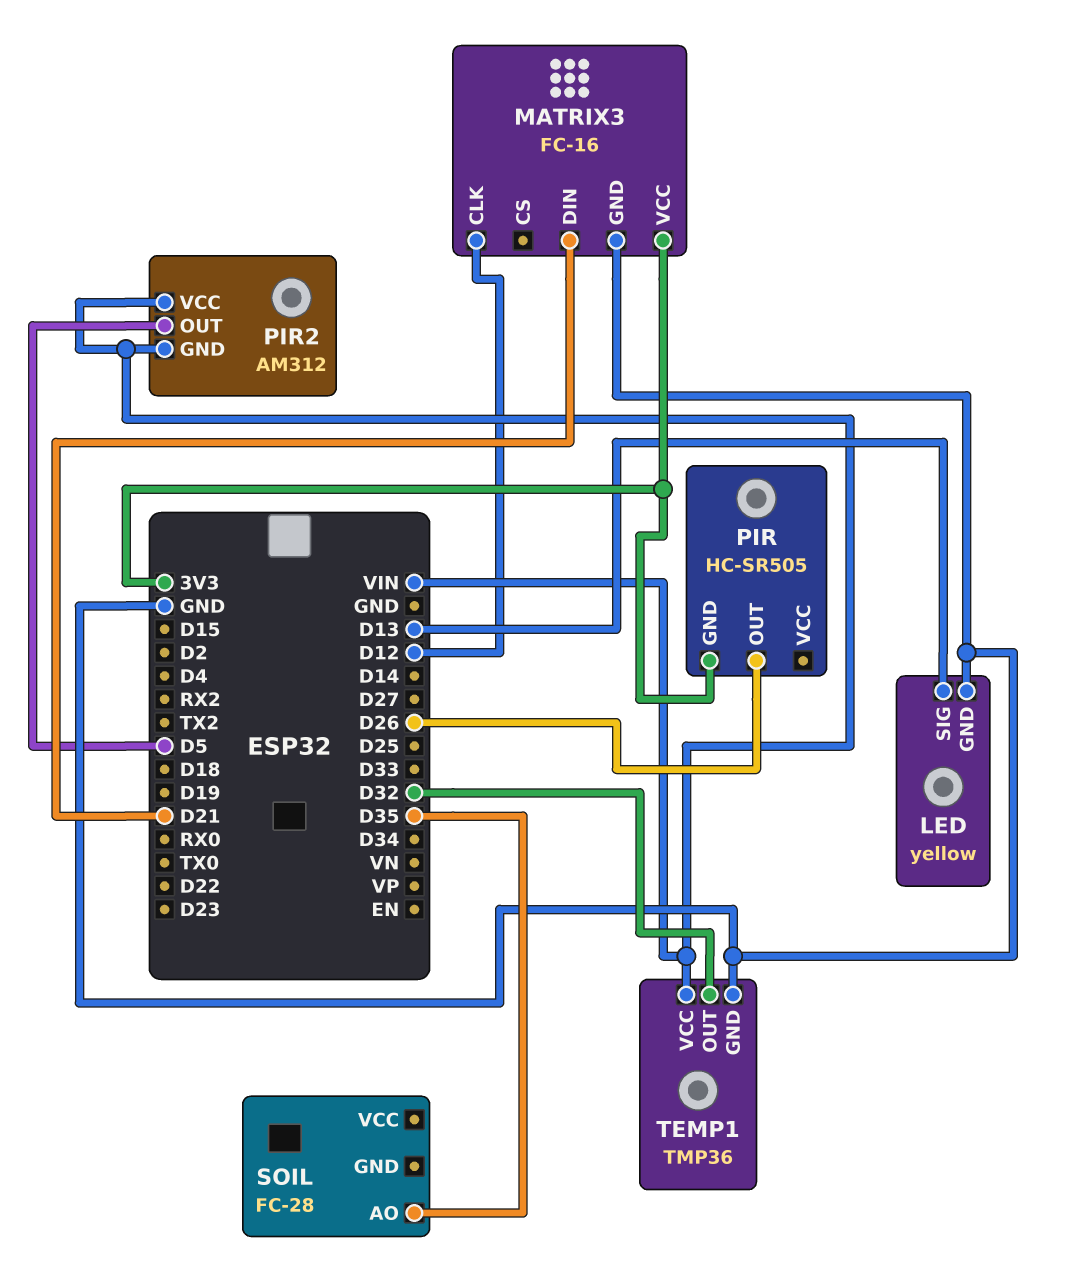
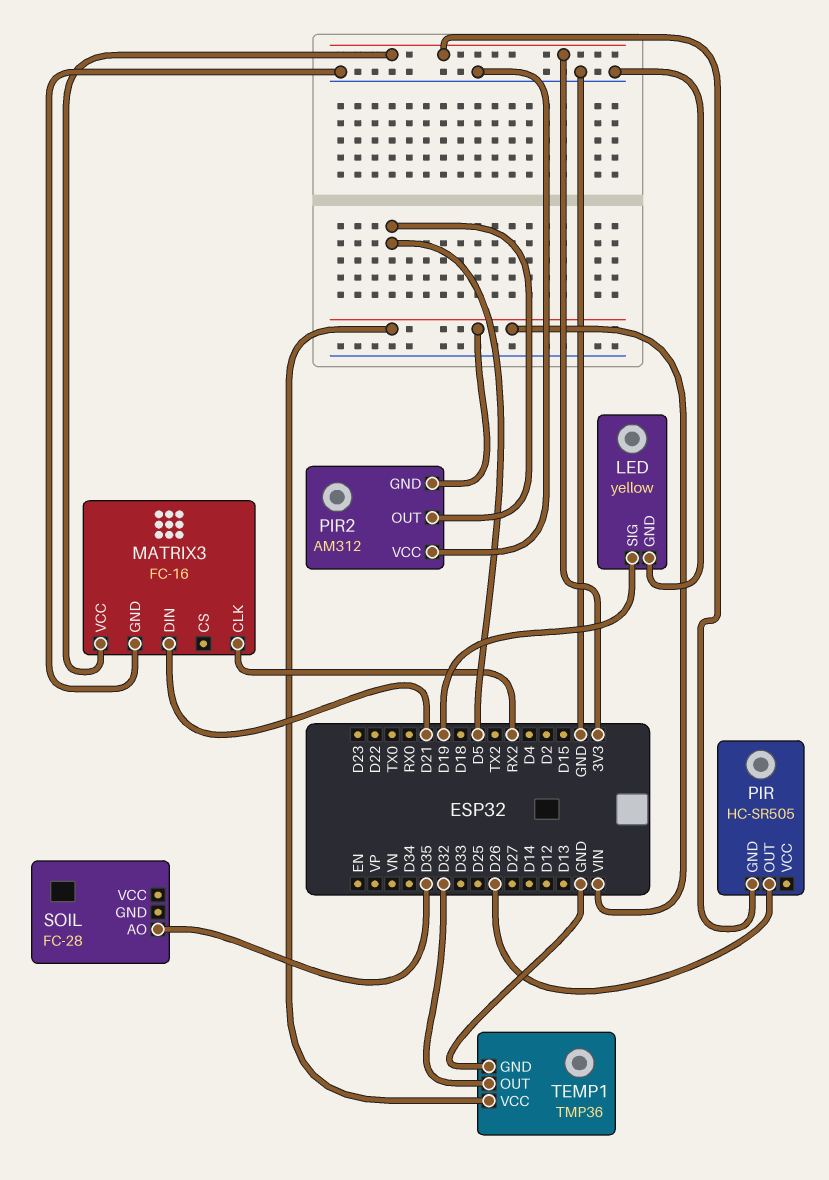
LED pin SIG: D13 -> D19
MATRIX3 pin CLK: D12 -> RX2
PIR2 pin VCC: VIN -> GND

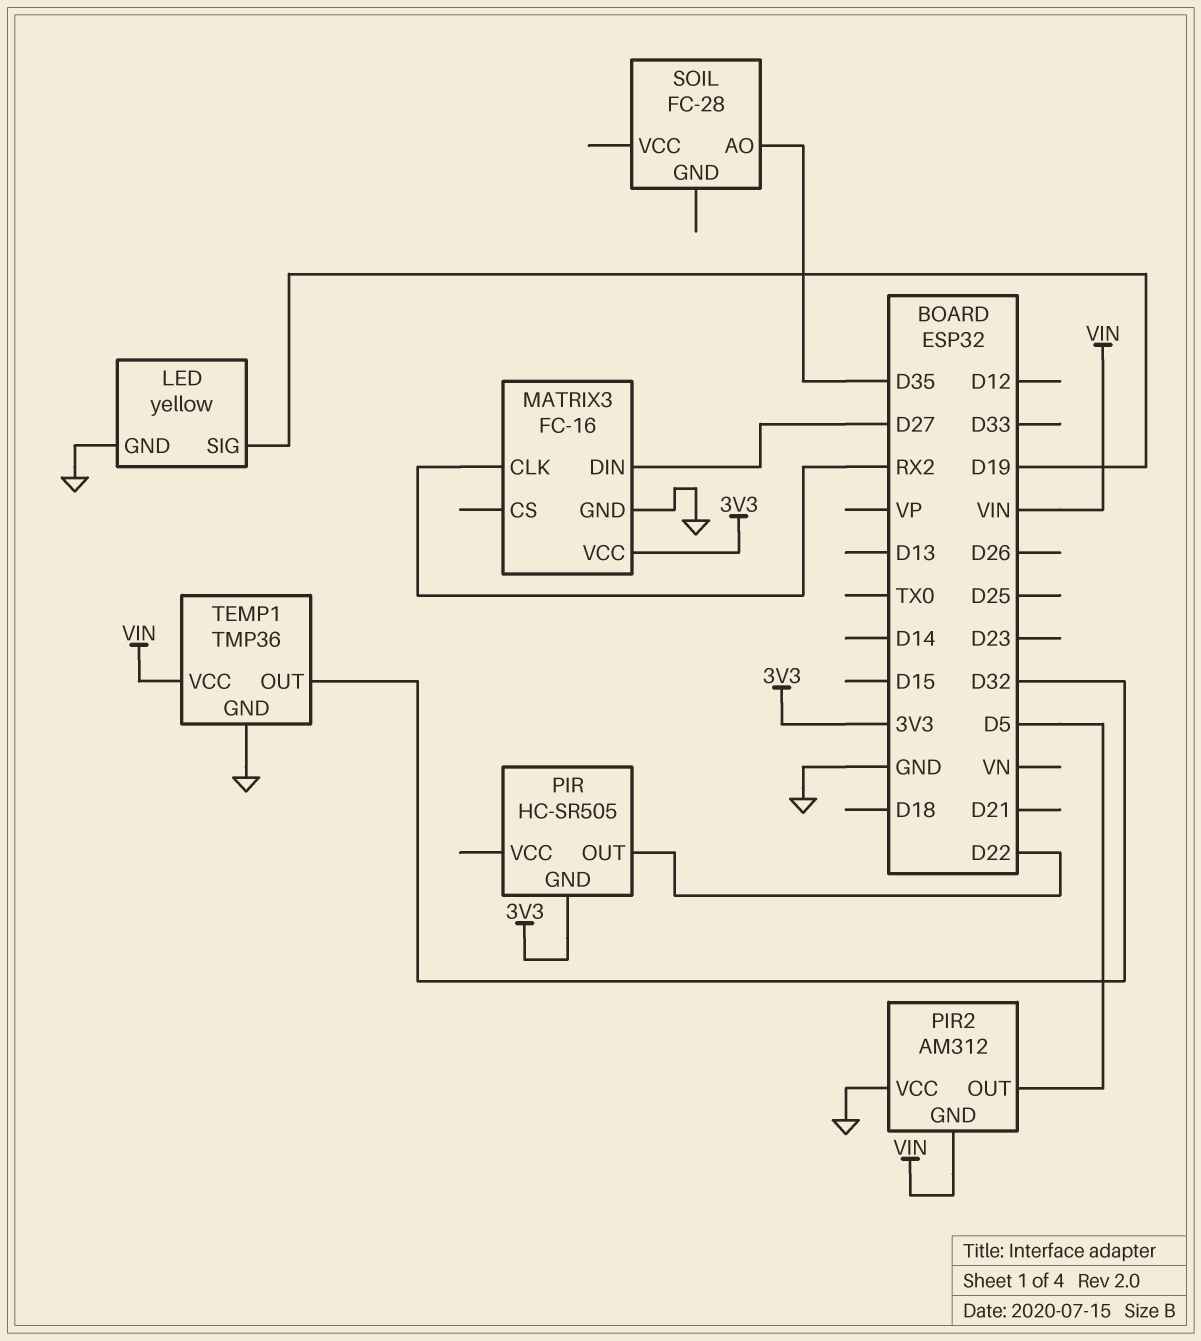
MATRIX3 pin DIN: D21 -> D27
PIR pin OUT: D26 -> D22

